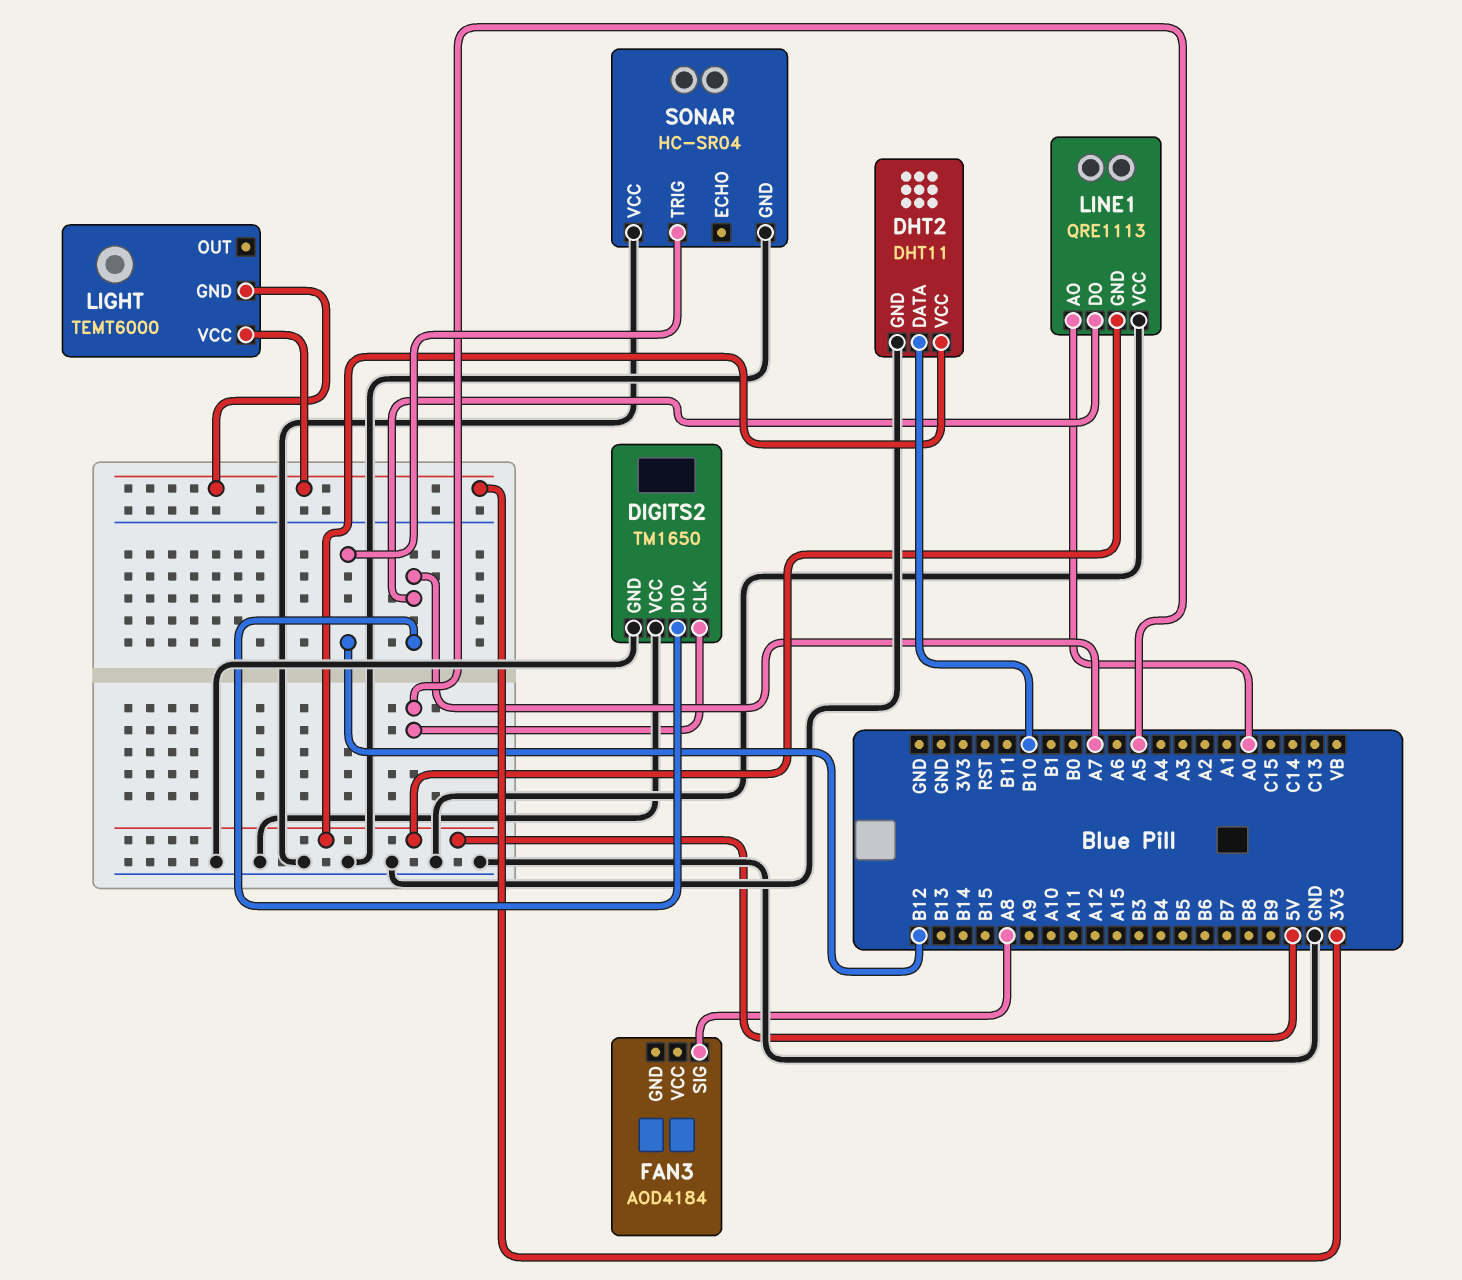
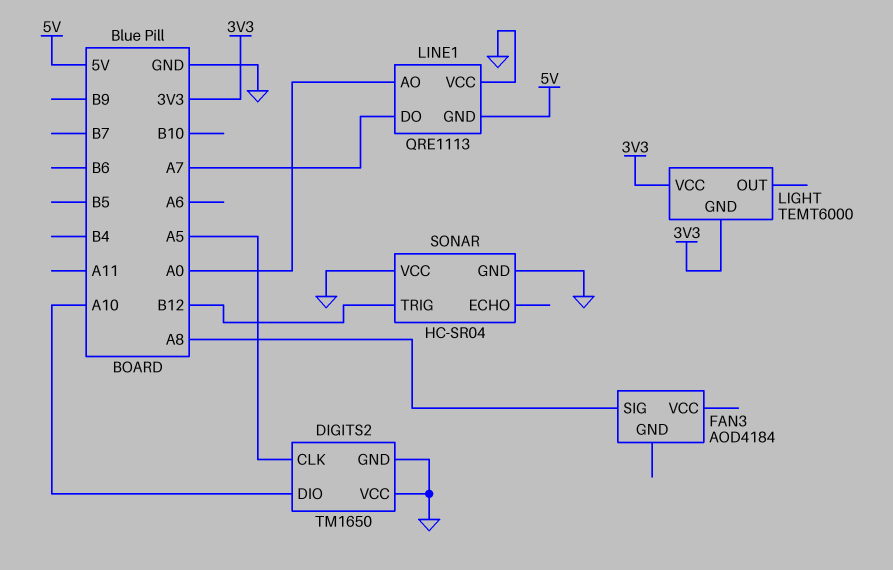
DHT2: DHT11 -> none
DHT2 pin DATA: B10 -> none
DHT2 pin GND: GND -> none
DHT2 pin VCC: 5V -> none
DIGITS2 pin DIO: A7 -> A10

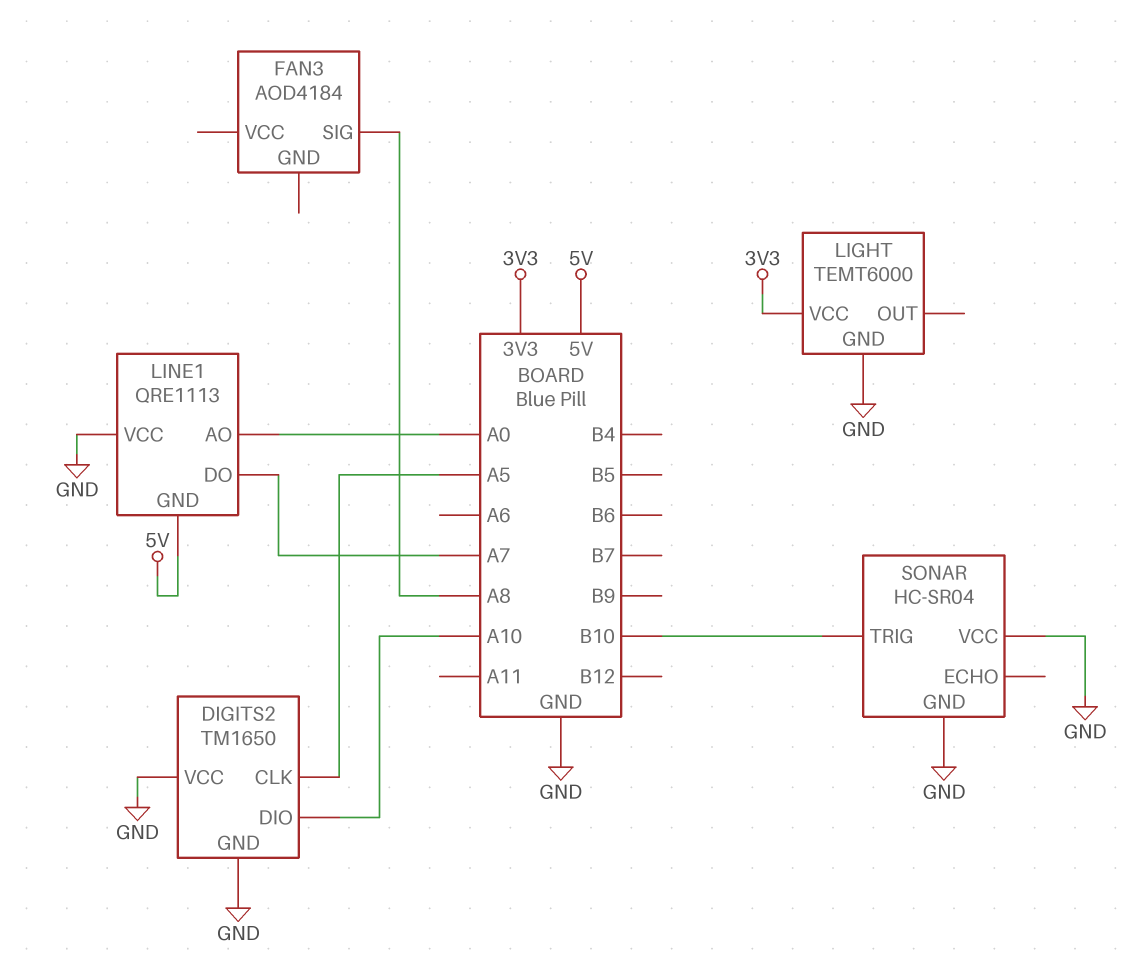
LIGHT pin GND: 3V3 -> GND
SONAR pin TRIG: B12 -> B10

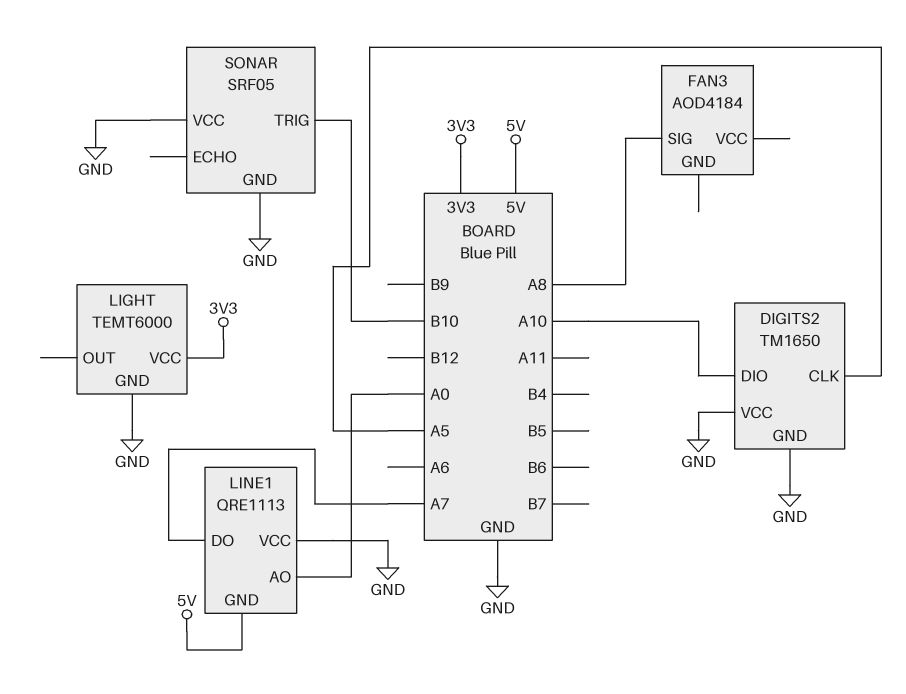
SONAR: HC-SR04 -> SRF05

